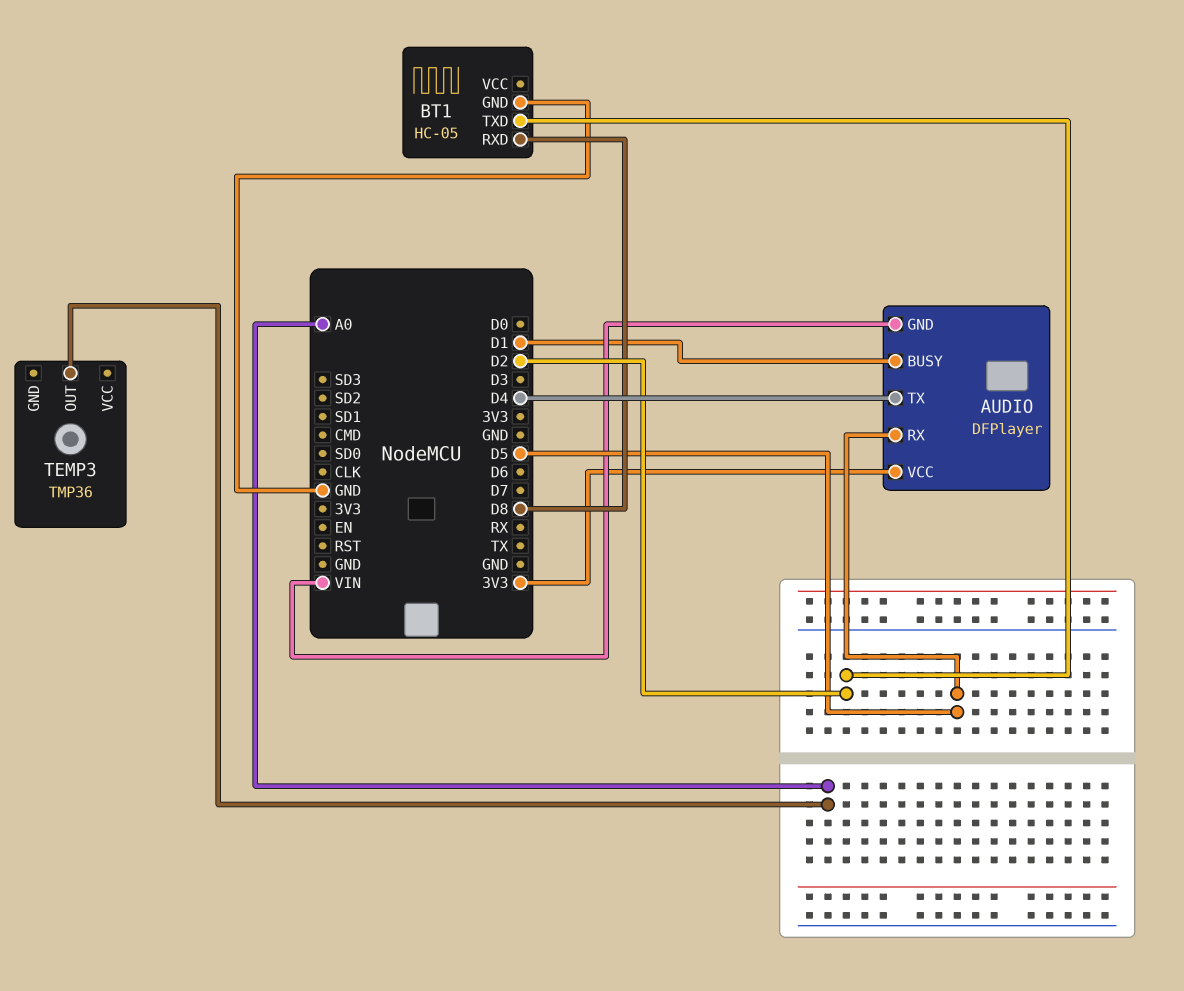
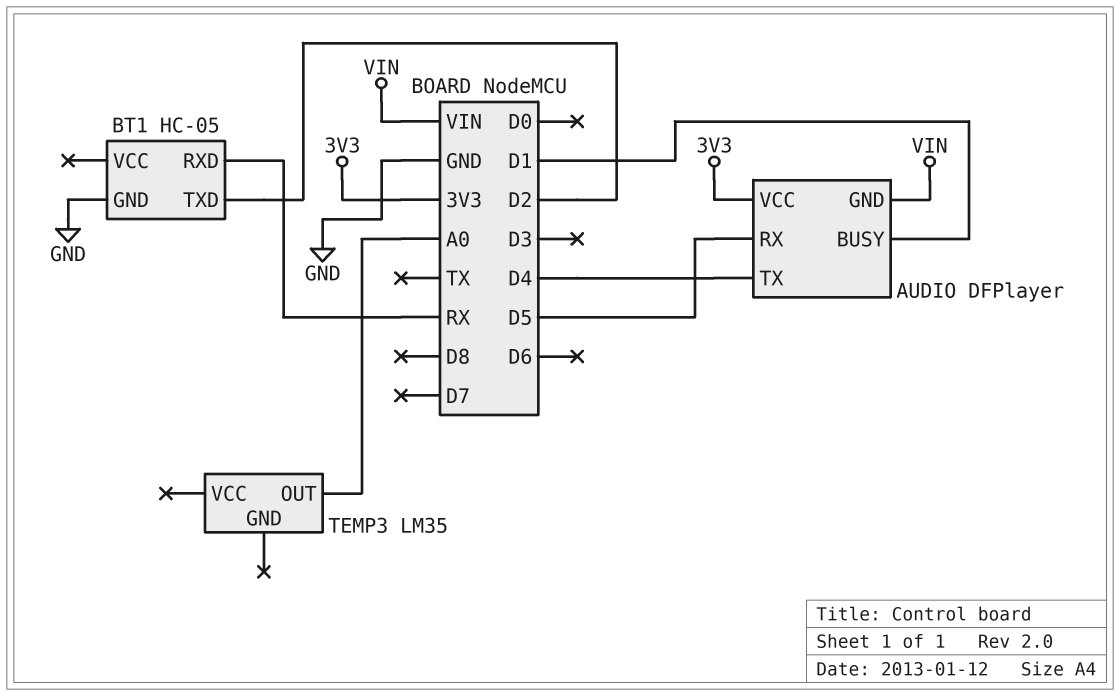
BT1 pin RXD: D8 -> RX
TEMP3: TMP36 -> LM35

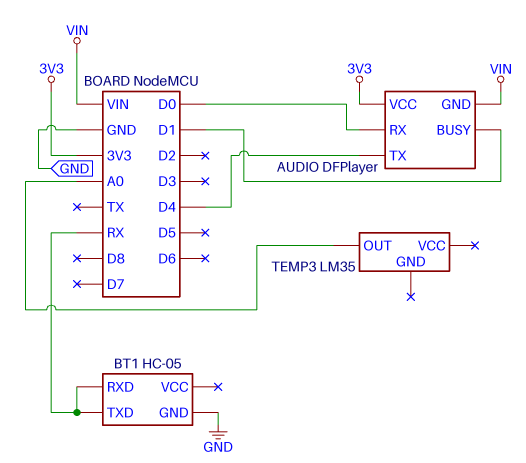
AUDIO pin RX: D5 -> D0
BT1 pin TXD: D2 -> RX

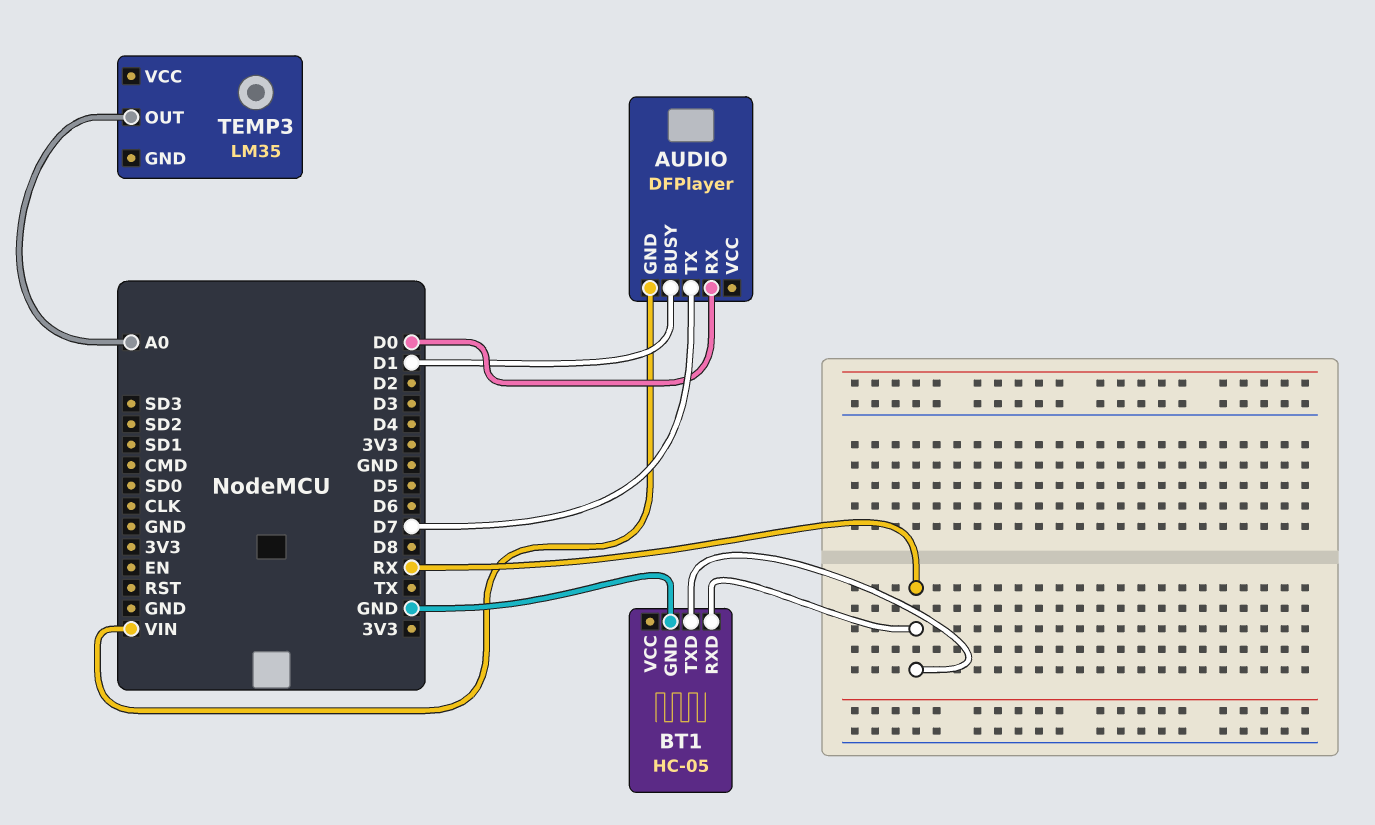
AUDIO pin TX: D4 -> D7
AUDIO pin VCC: 3V3 -> none

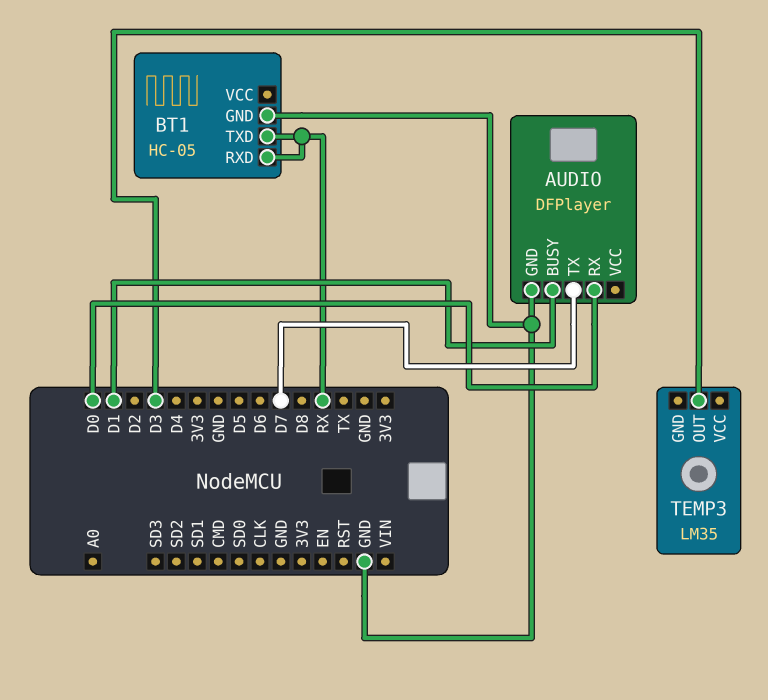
AUDIO pin GND: VIN -> GND
TEMP3 pin OUT: A0 -> D3

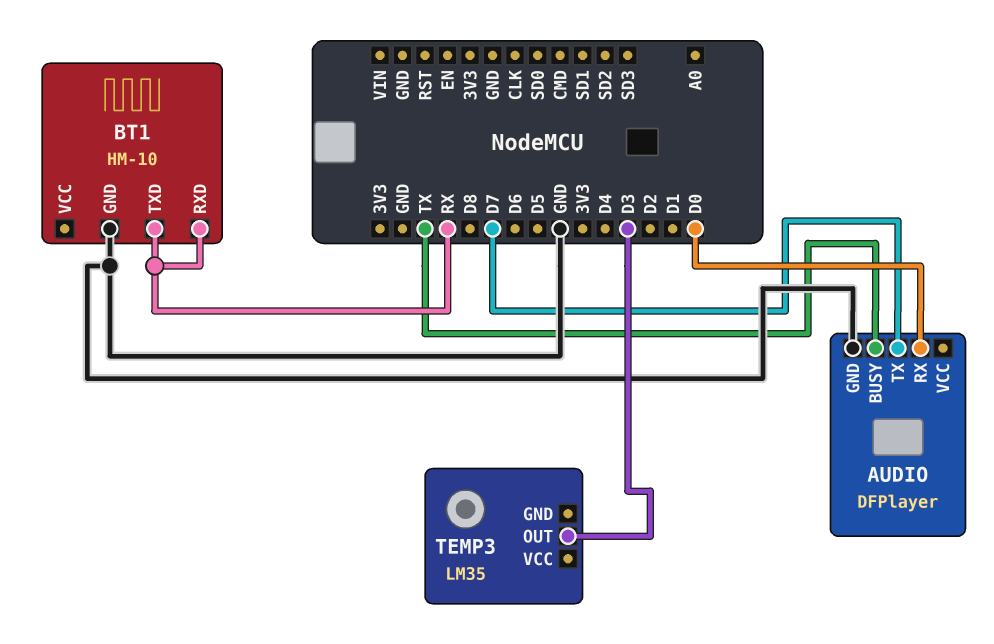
AUDIO pin BUSY: D1 -> TX
BT1: HC-05 -> HM-10

